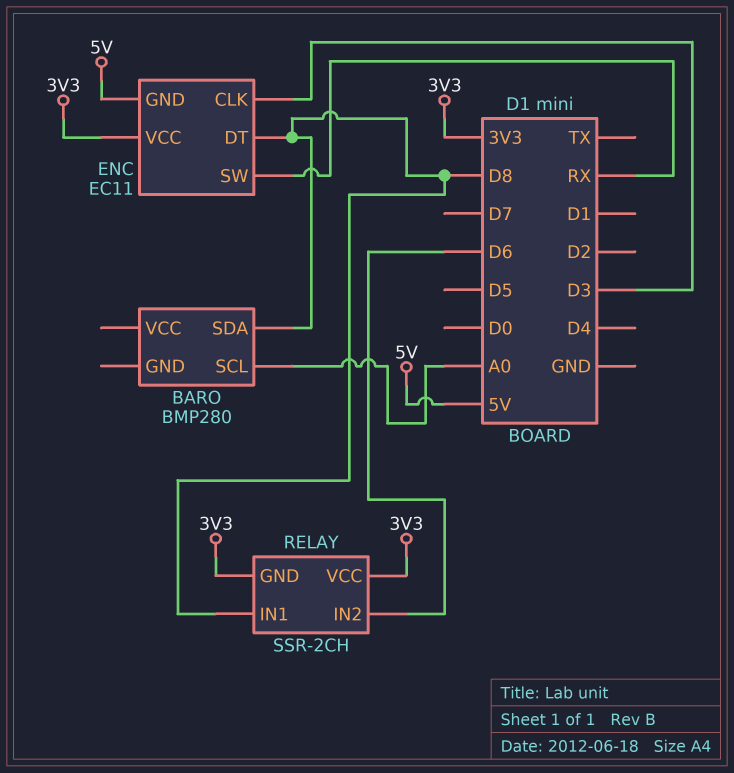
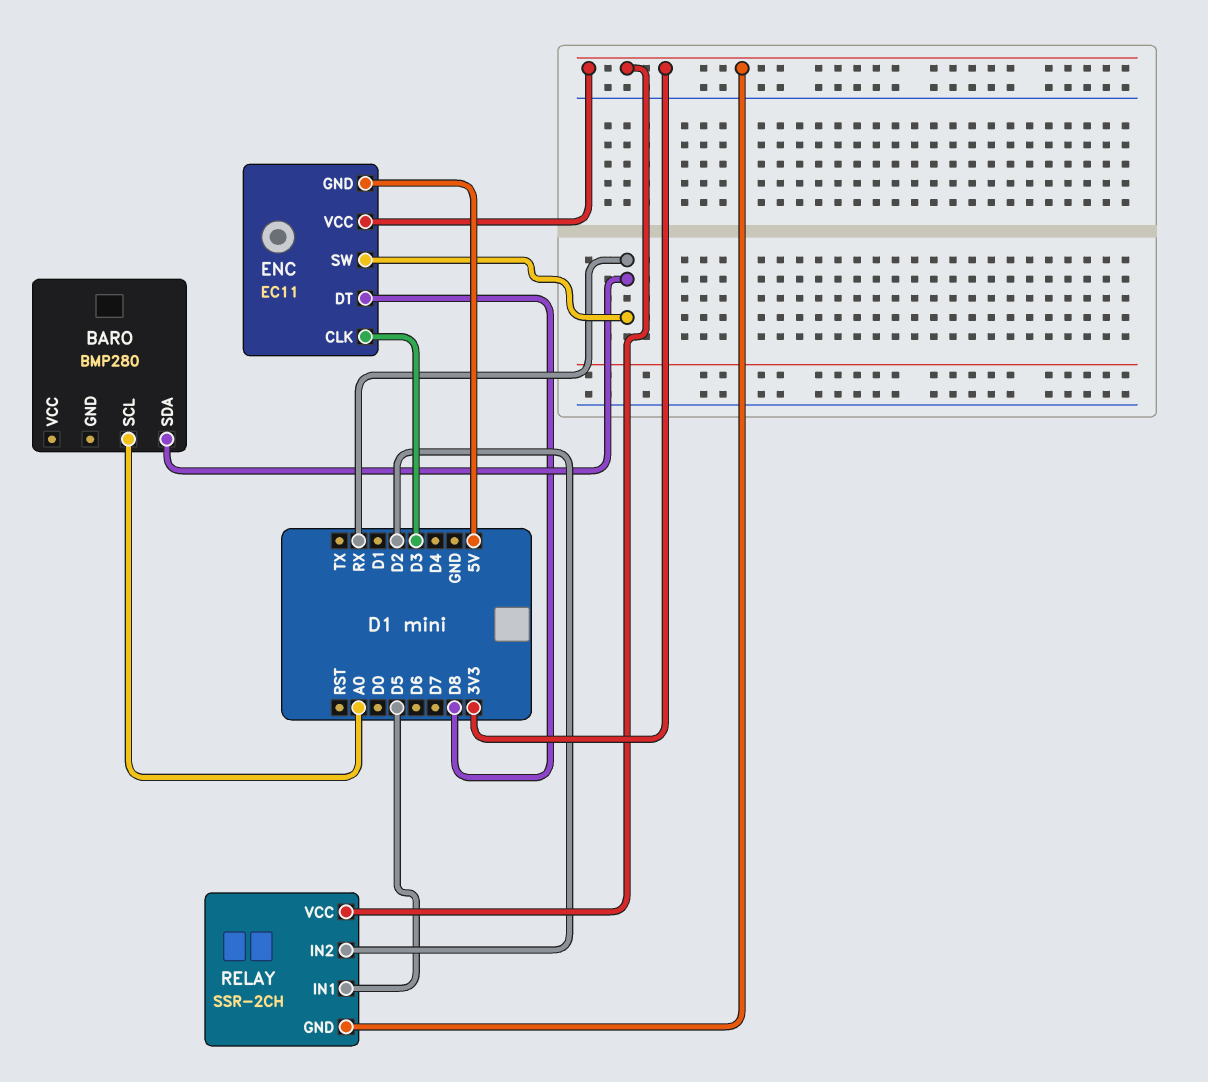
BARO pin SDA: D8 -> RX
RELAY pin IN1: D8 -> D5
RELAY pin IN2: D6 -> D2

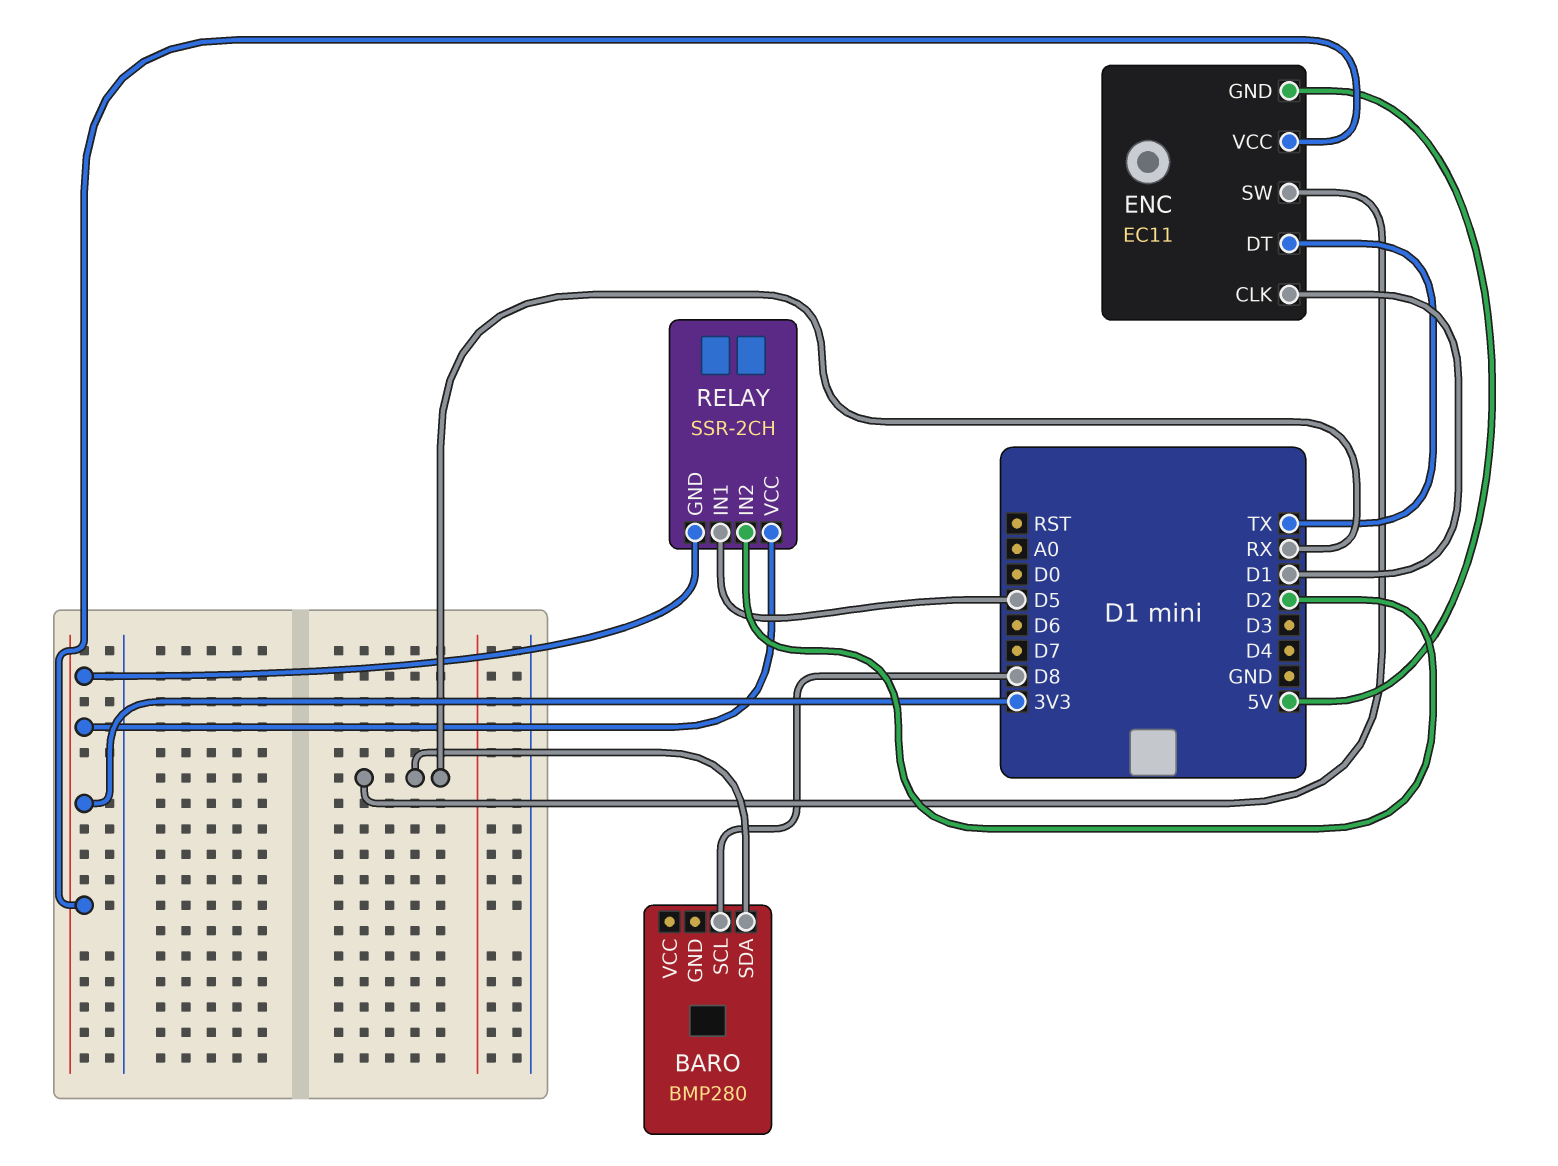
BARO pin SCL: A0 -> D8
ENC pin CLK: D3 -> D1
ENC pin DT: D8 -> TX

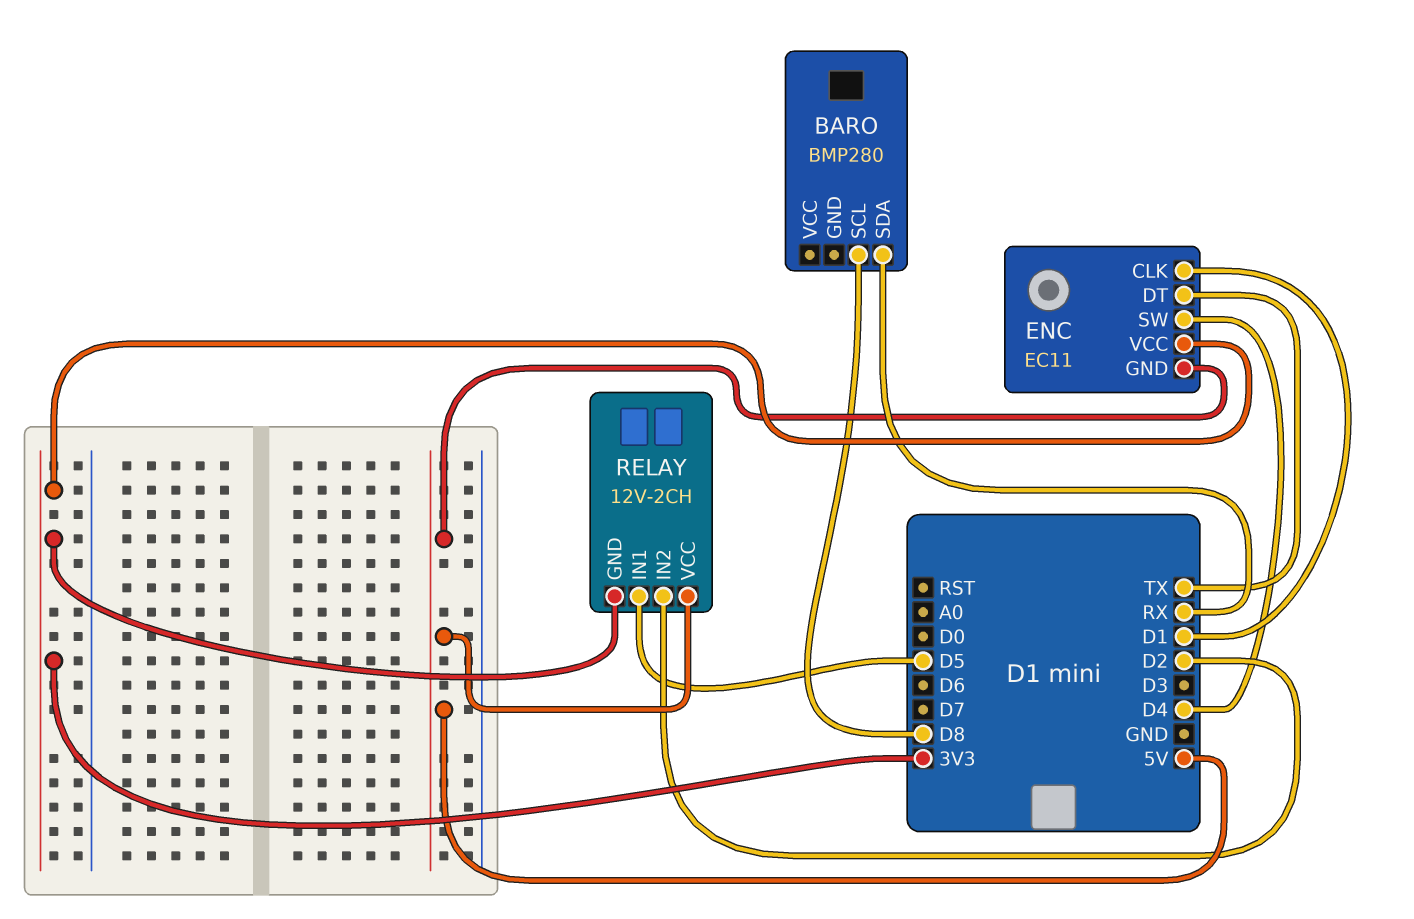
ENC pin SW: RX -> D4
RELAY: SSR-2CH -> 12V-2CH
RELAY pin VCC: 3V3 -> 5V

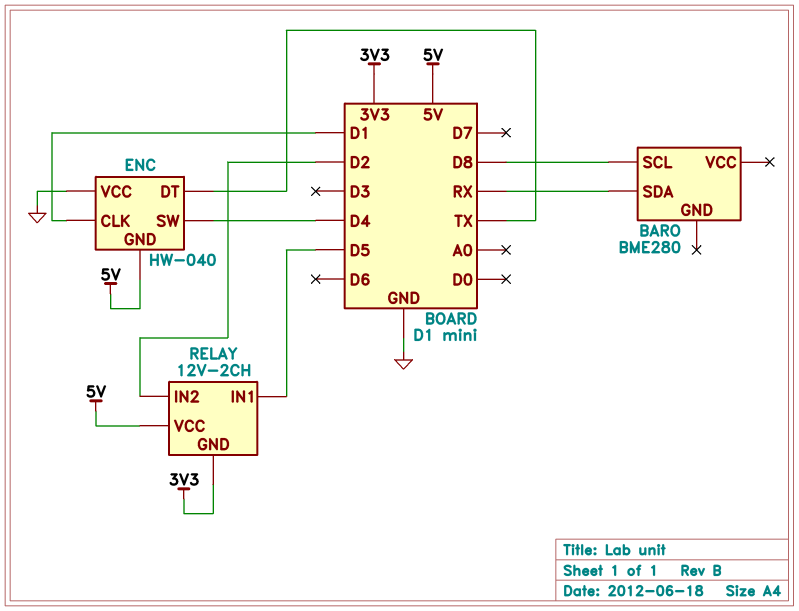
BARO: BMP280 -> BME280
ENC: EC11 -> HW-040
ENC pin VCC: 3V3 -> GND

